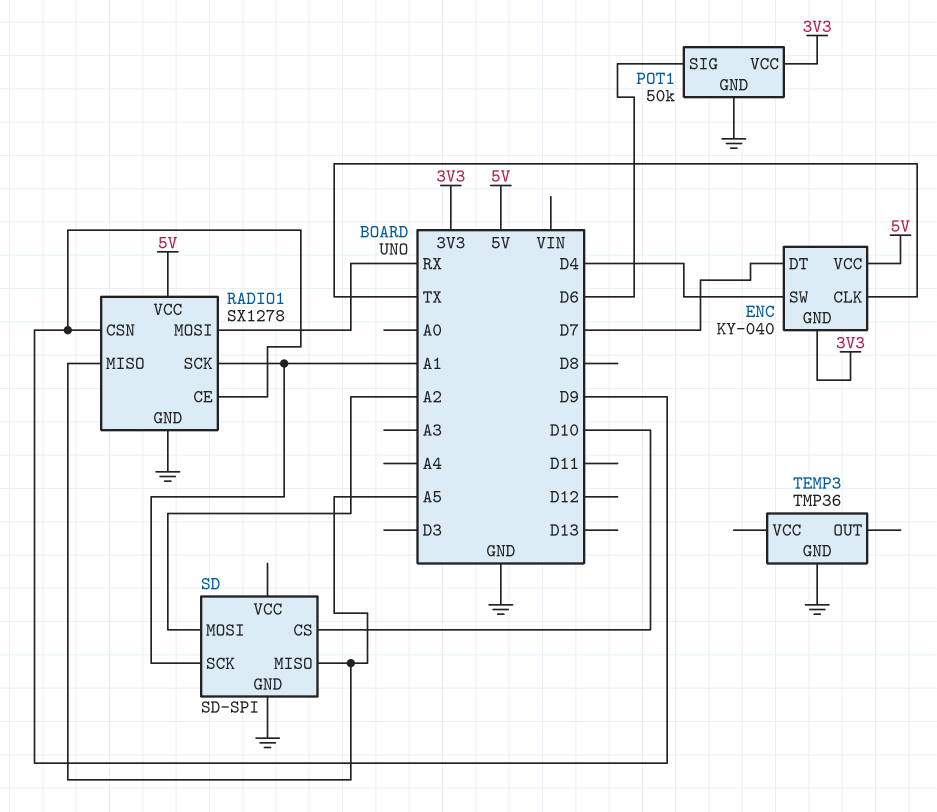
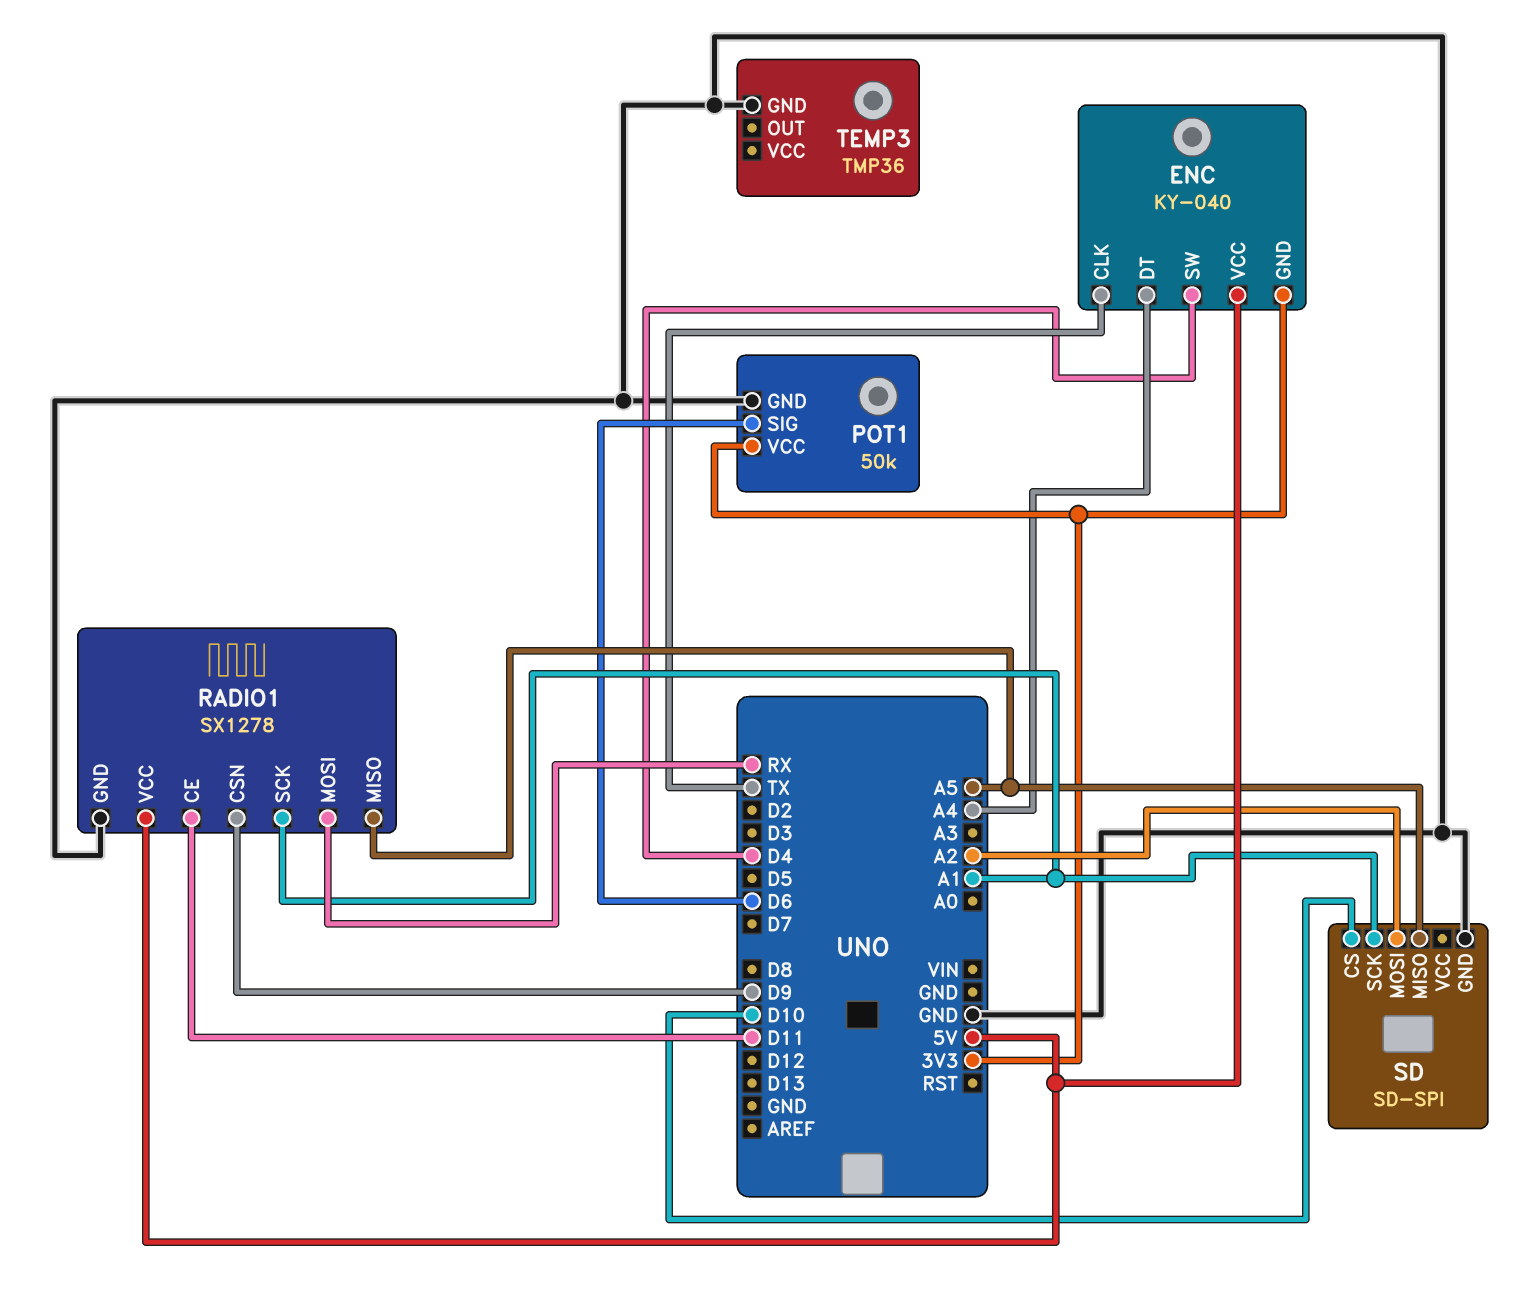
ENC pin DT: D7 -> A4
RADIO1 pin CE: D9 -> D11

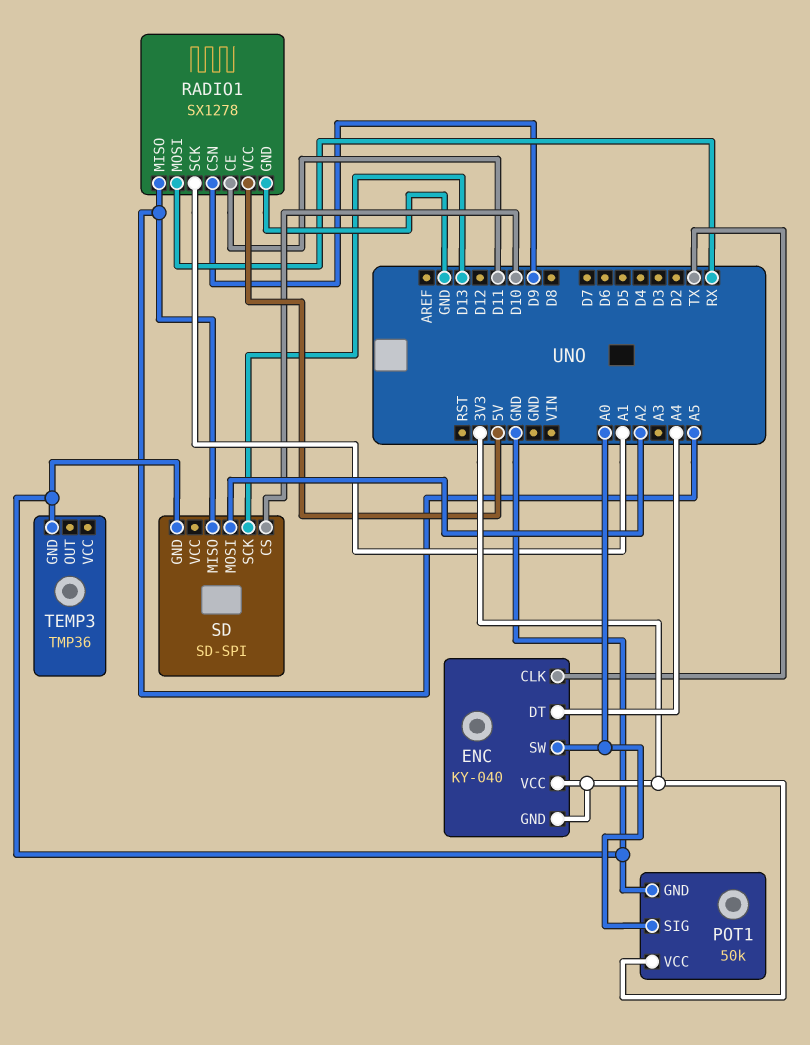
ENC pin SW: D4 -> A0
ENC pin VCC: 5V -> 3V3
POT1 pin SIG: D6 -> A0
SD pin SCK: A1 -> D13

